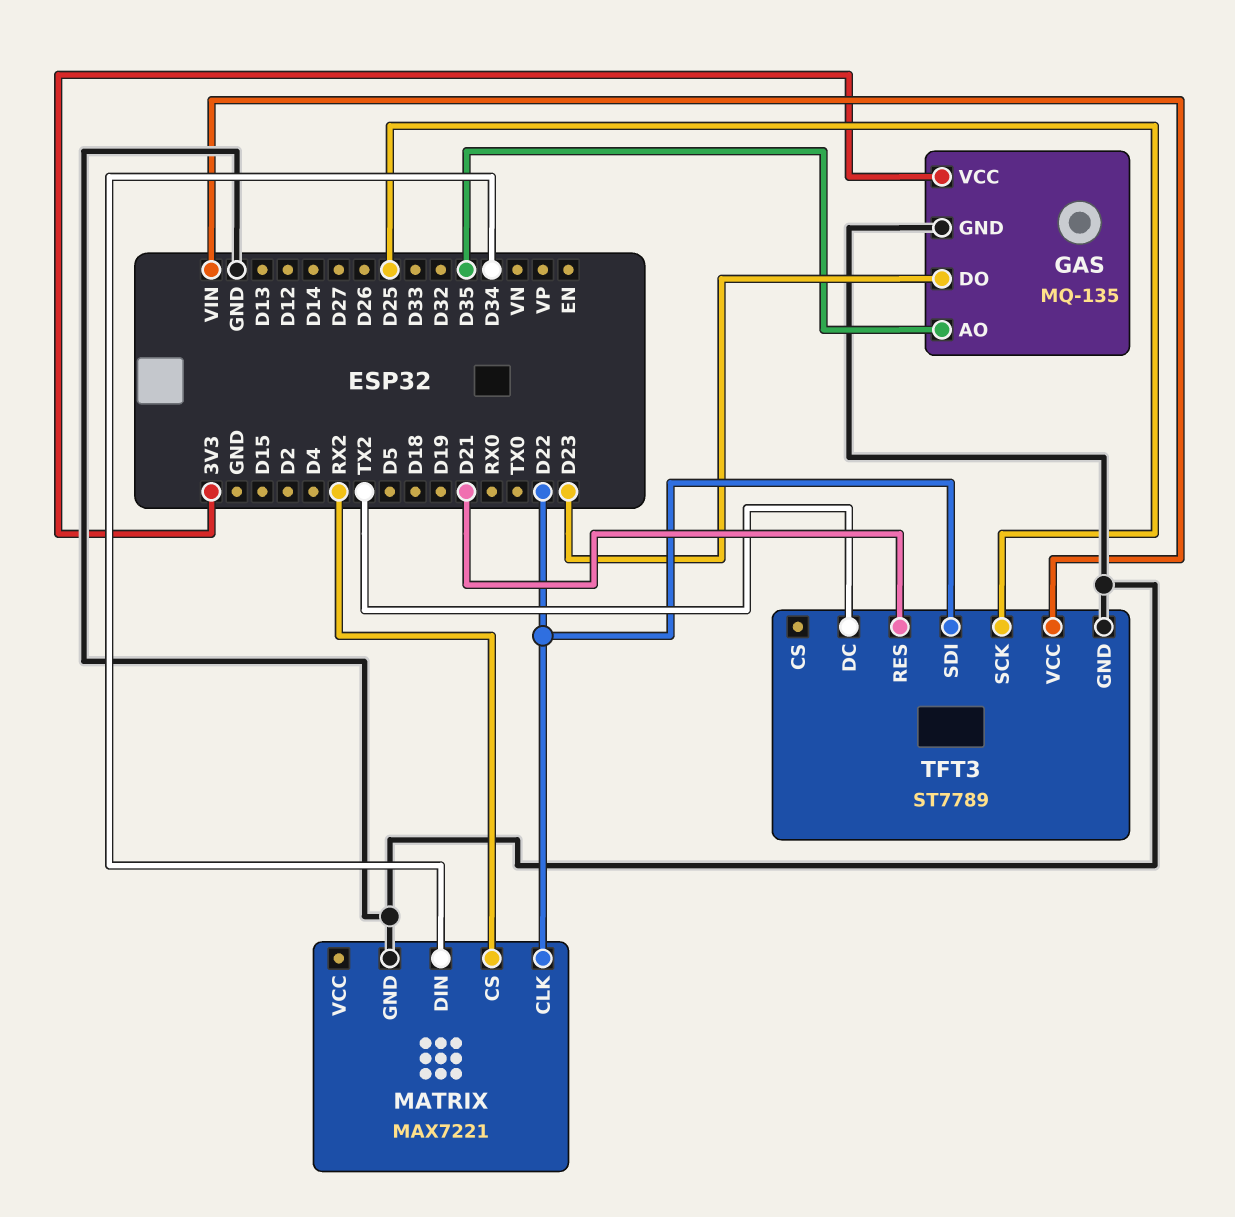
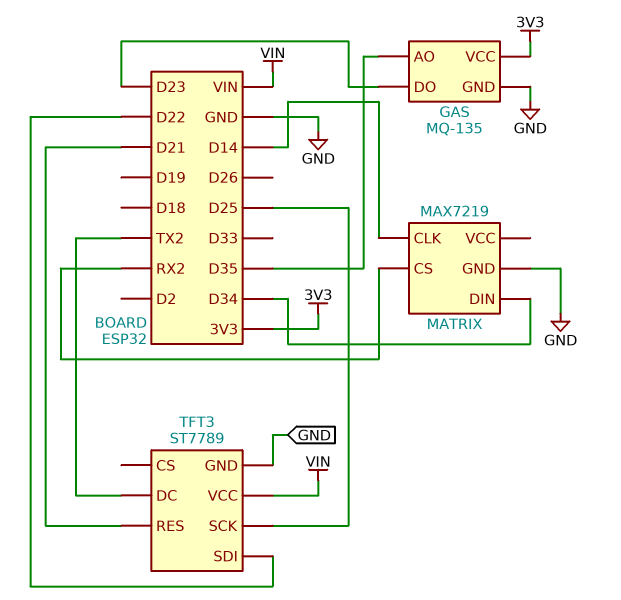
MATRIX: MAX7221 -> MAX7219
MATRIX pin CLK: D22 -> D14

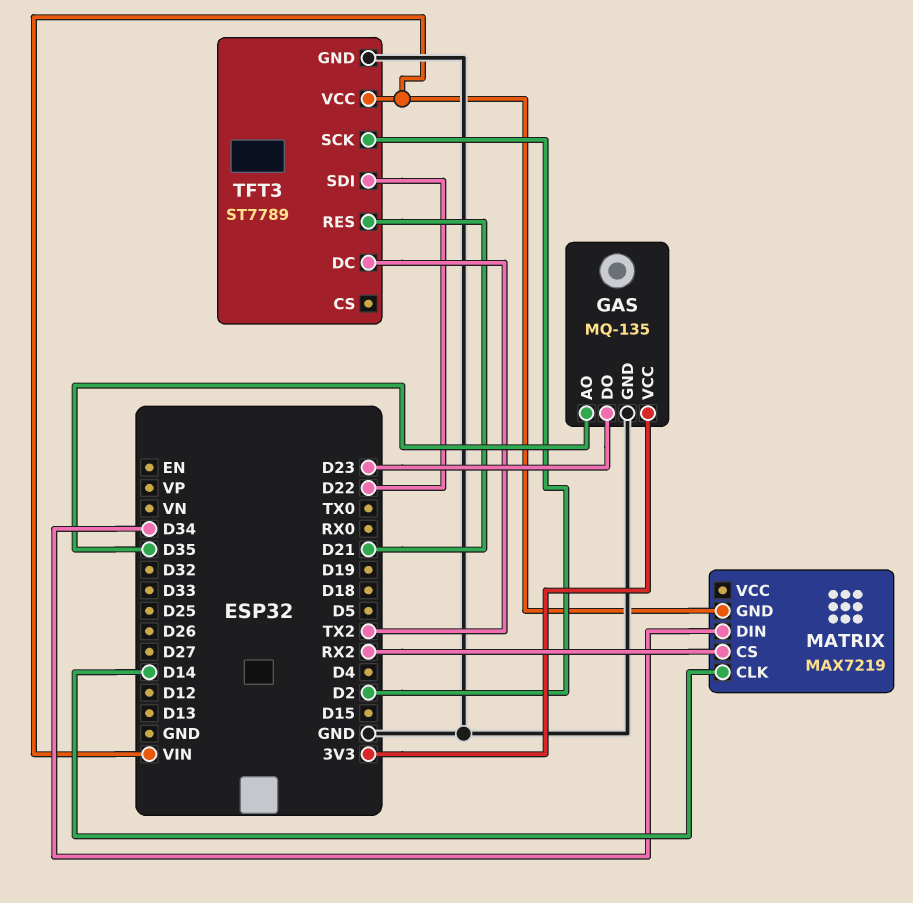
MATRIX pin GND: GND -> VIN
TFT3 pin SCK: D25 -> D2

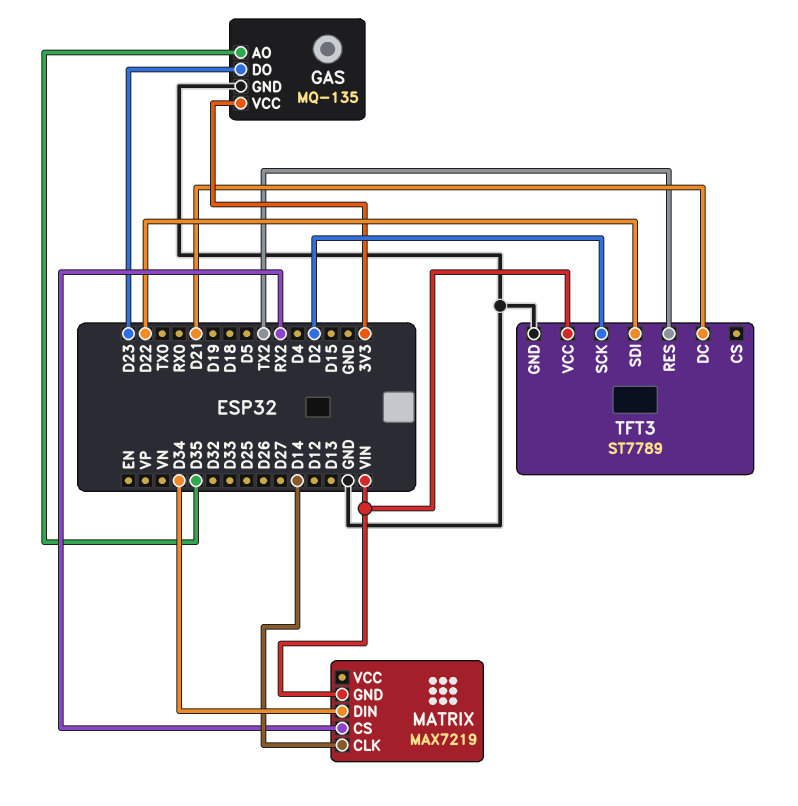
TFT3 pin DC: TX2 -> D21
TFT3 pin RES: D21 -> TX2

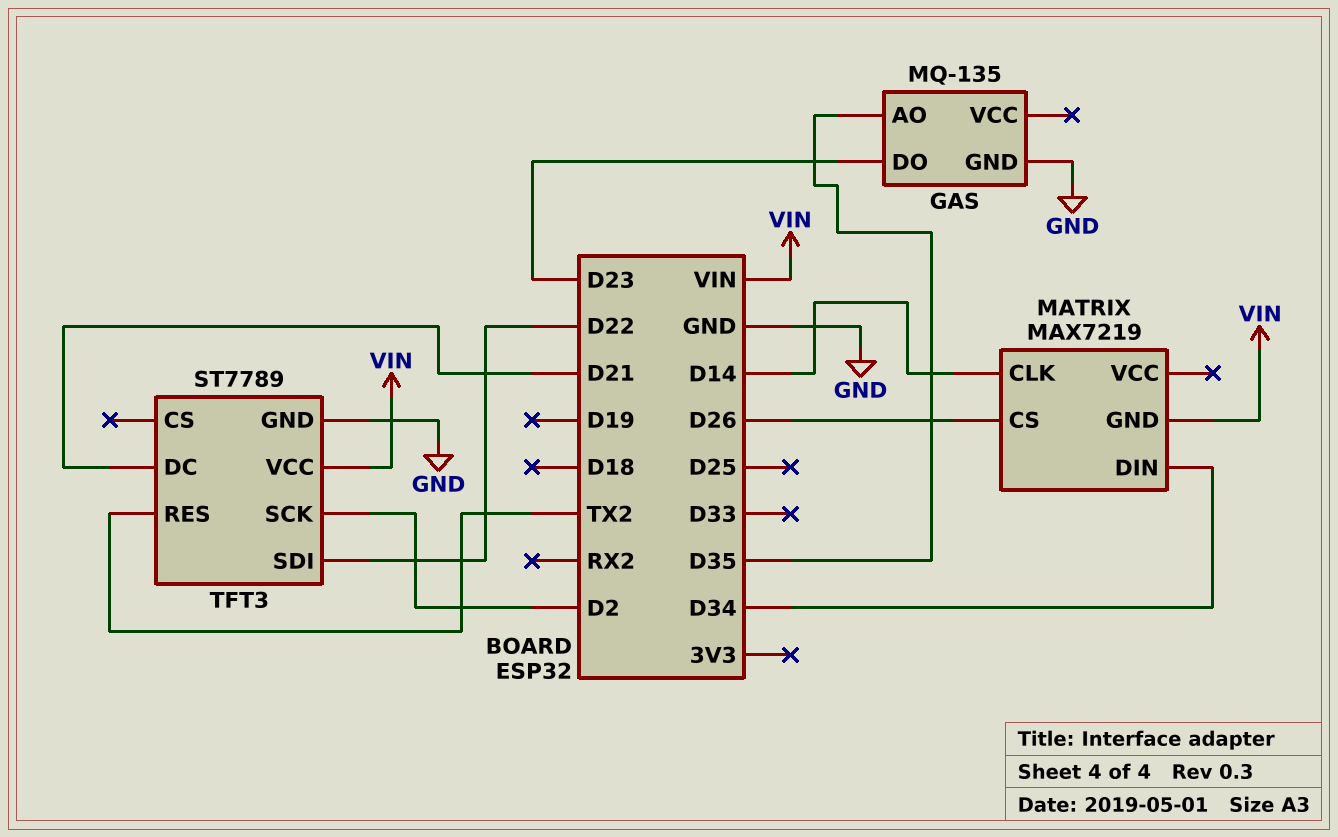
GAS pin VCC: 3V3 -> none
MATRIX pin CS: RX2 -> D26

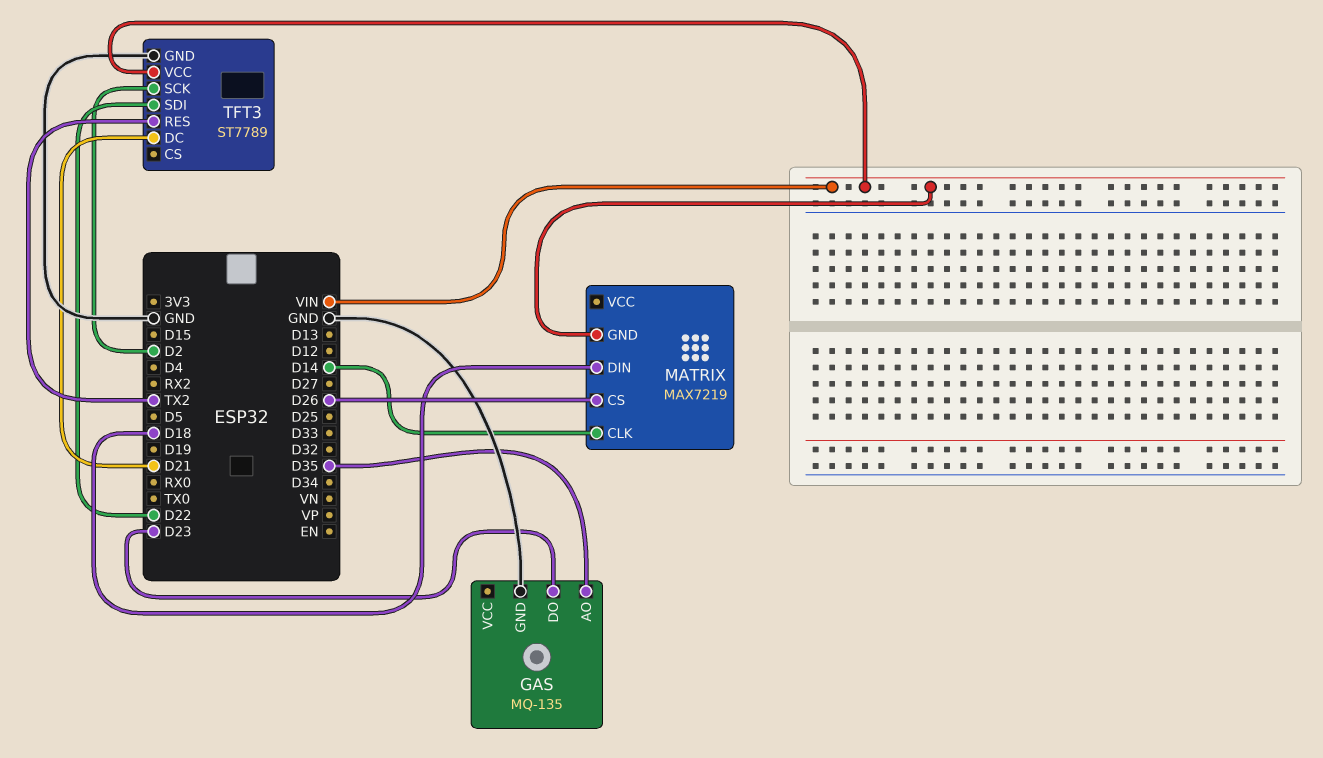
MATRIX pin DIN: D34 -> D18

